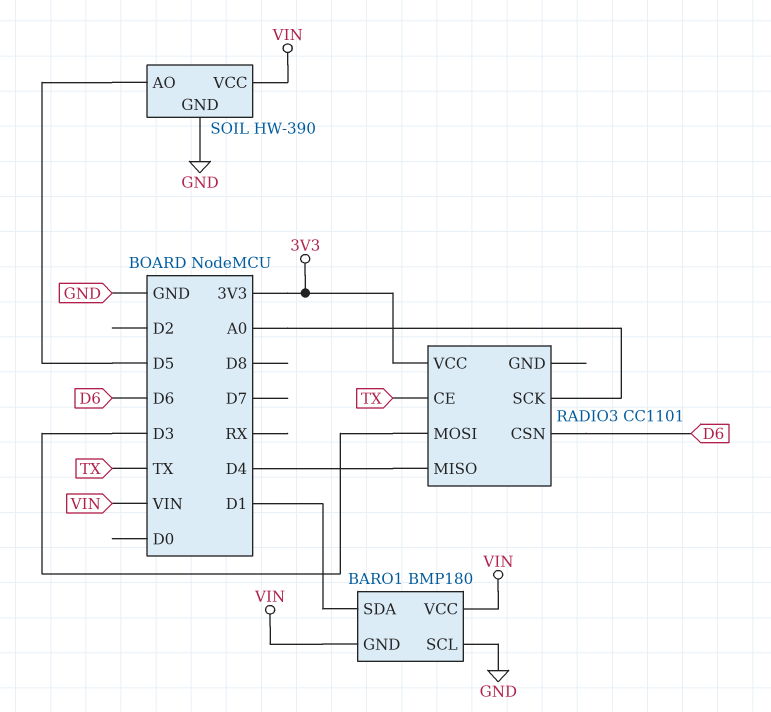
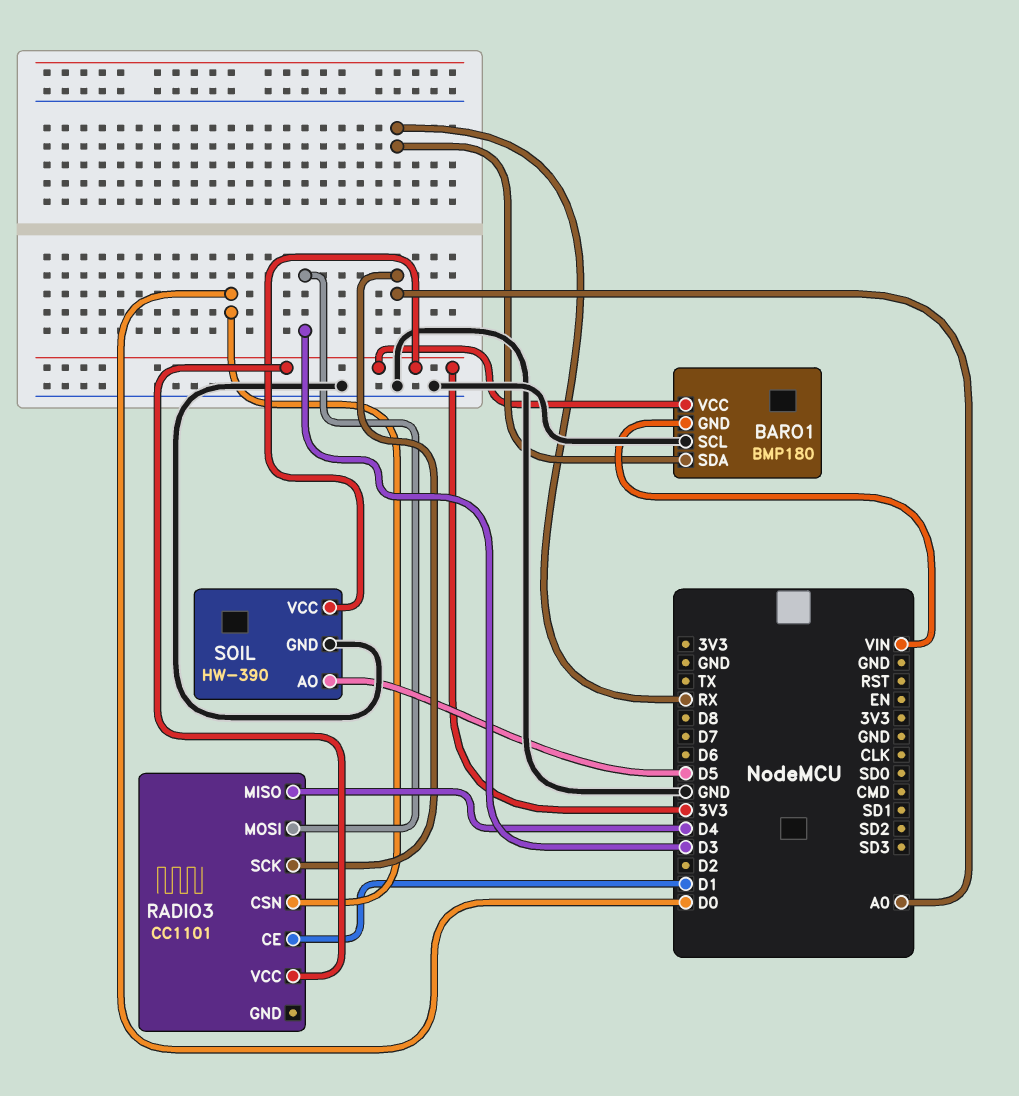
BARO1 pin SDA: D1 -> RX
BARO1 pin VCC: VIN -> 3V3
RADIO3 pin CE: TX -> D1
RADIO3 pin CSN: D6 -> D0
SOIL pin VCC: VIN -> 3V3

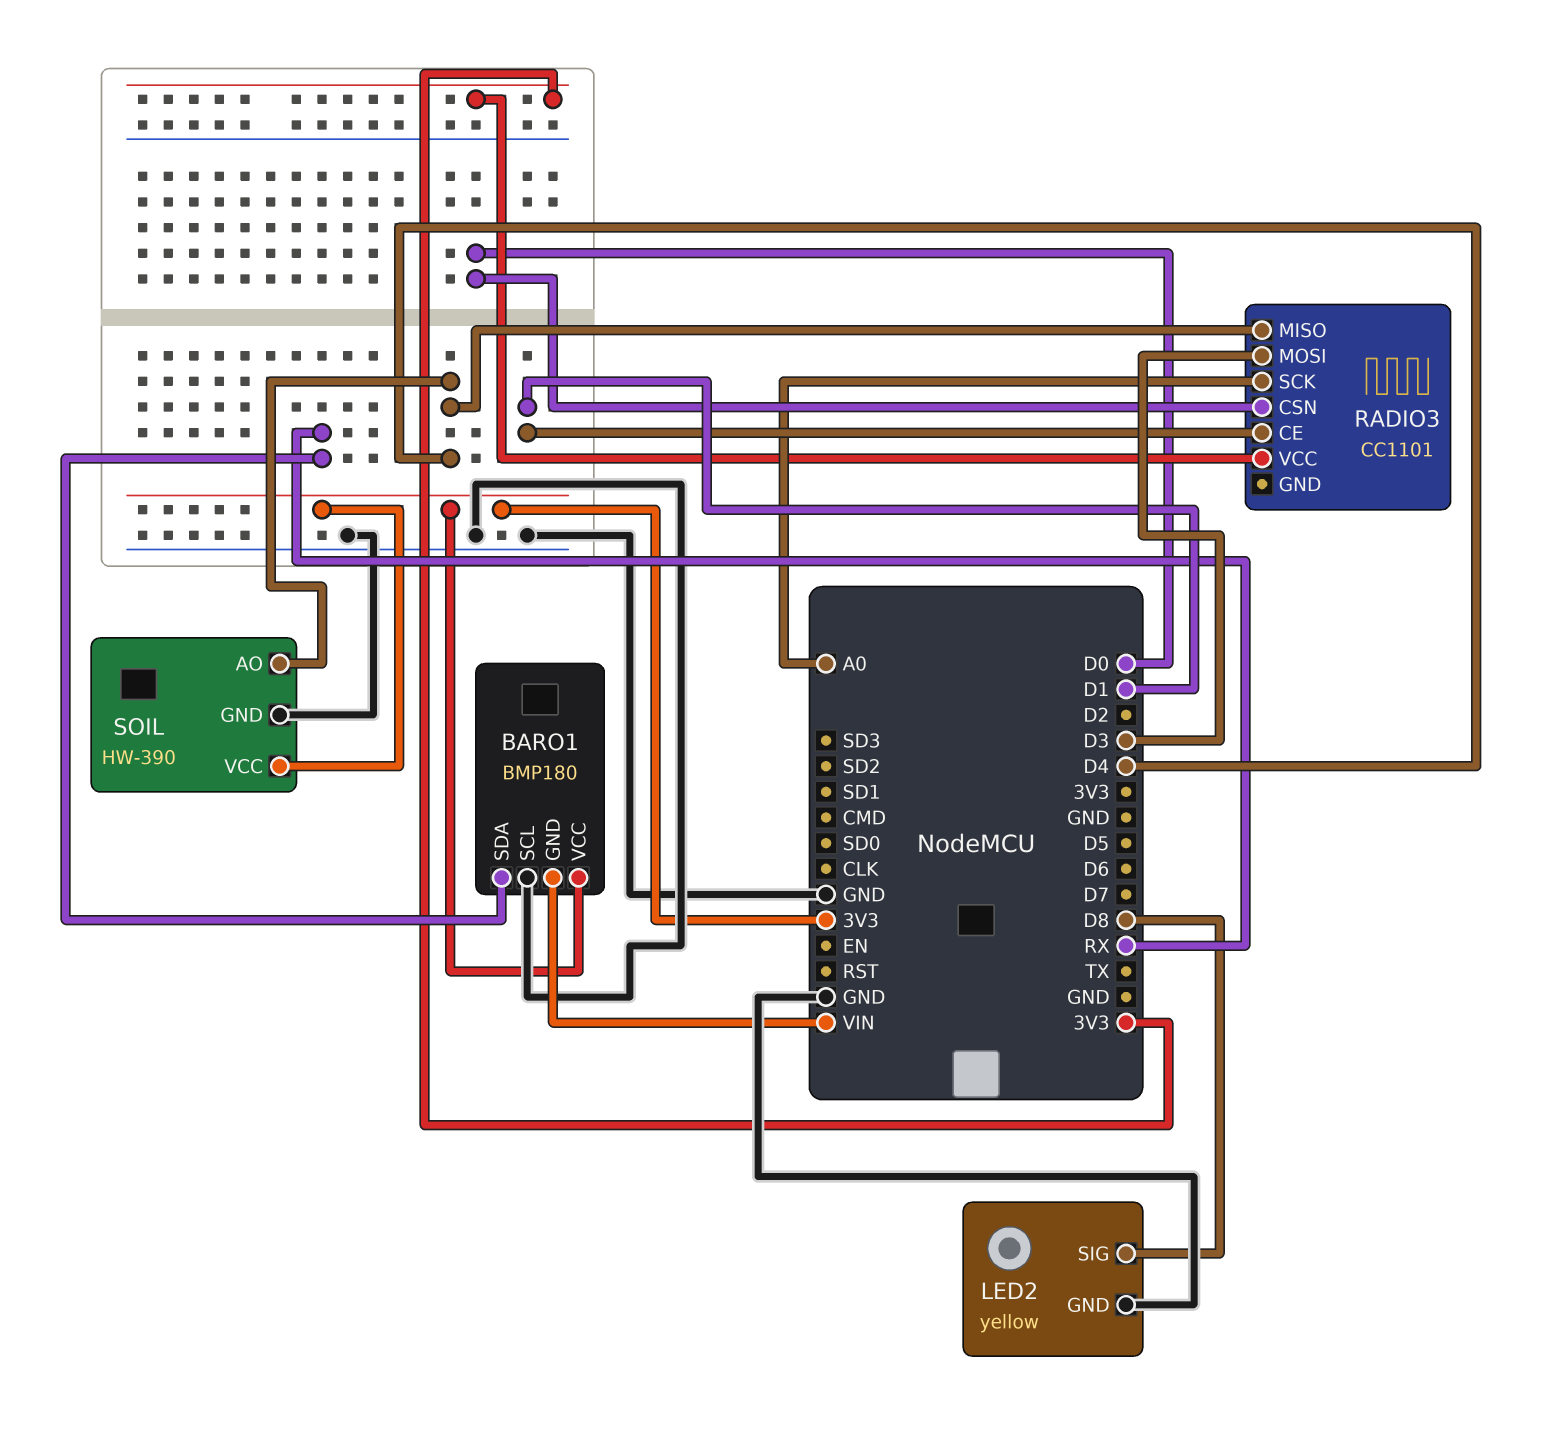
LED2: none -> yellow
LED2 pin GND: none -> GND
LED2 pin SIG: none -> D8
SOIL pin AO: D5 -> D4

